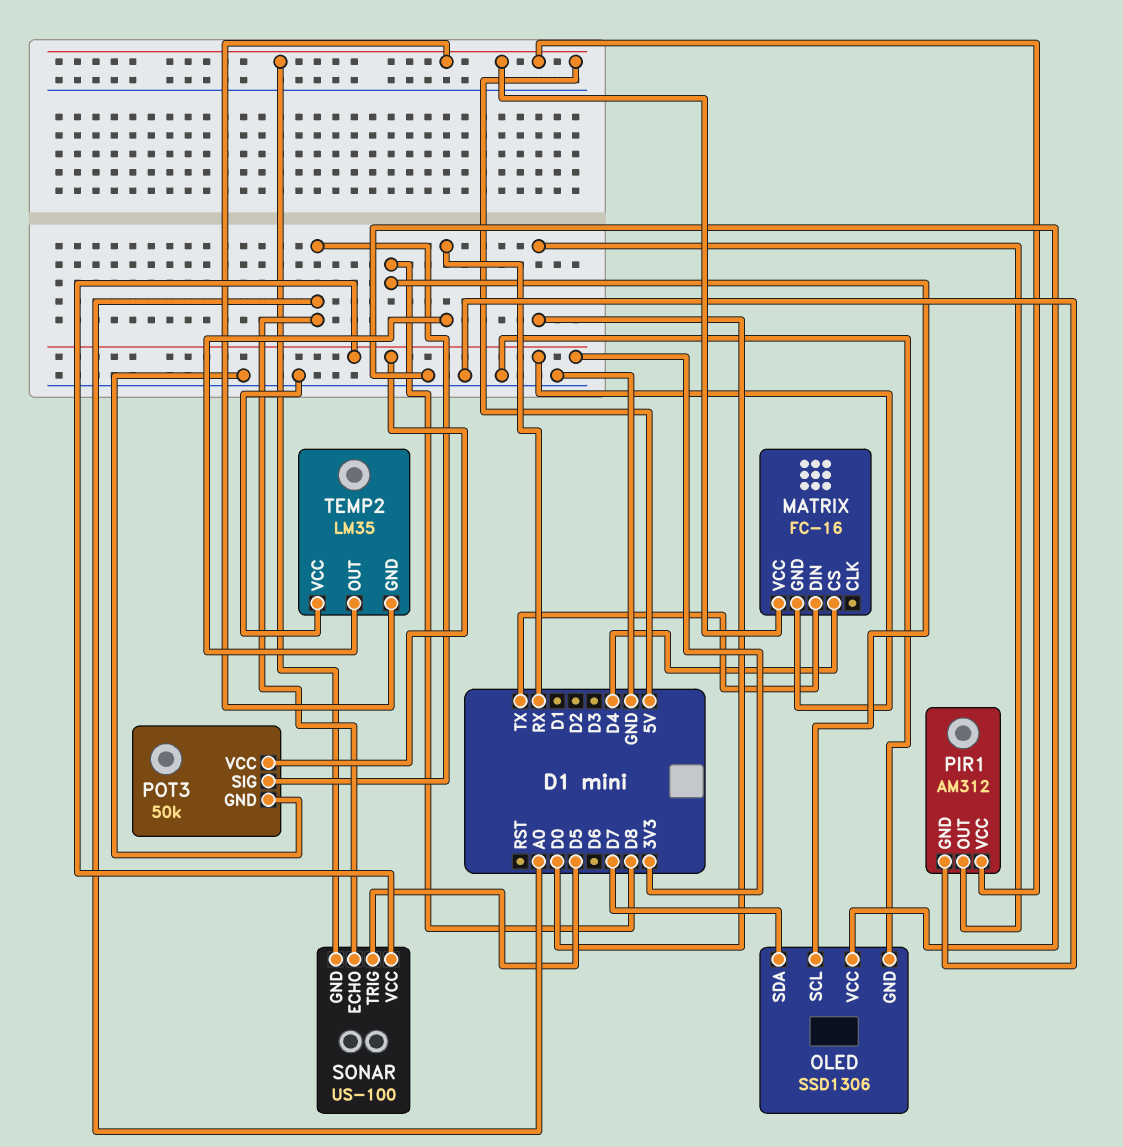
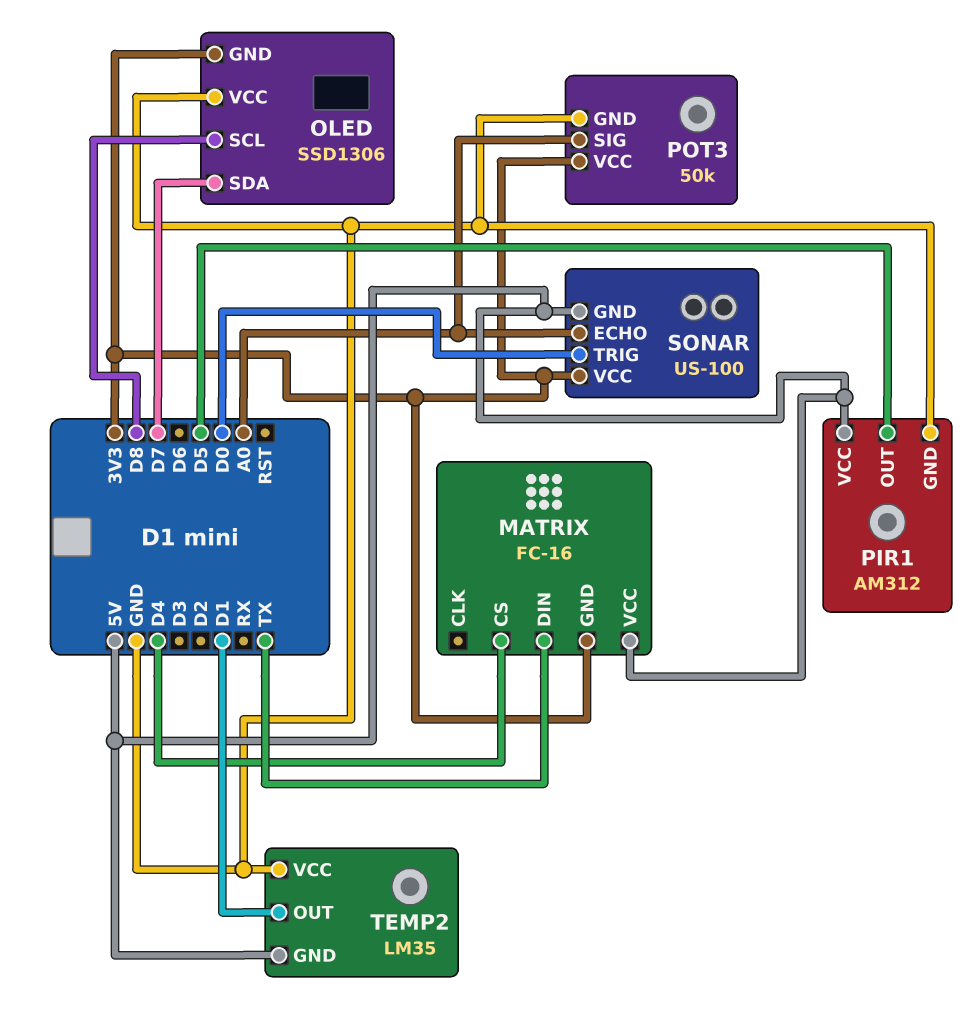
OLED pin GND: GND -> 3V3
PIR1 pin OUT: D0 -> D5
SONAR pin TRIG: D5 -> D0
TEMP2 pin OUT: RX -> D1

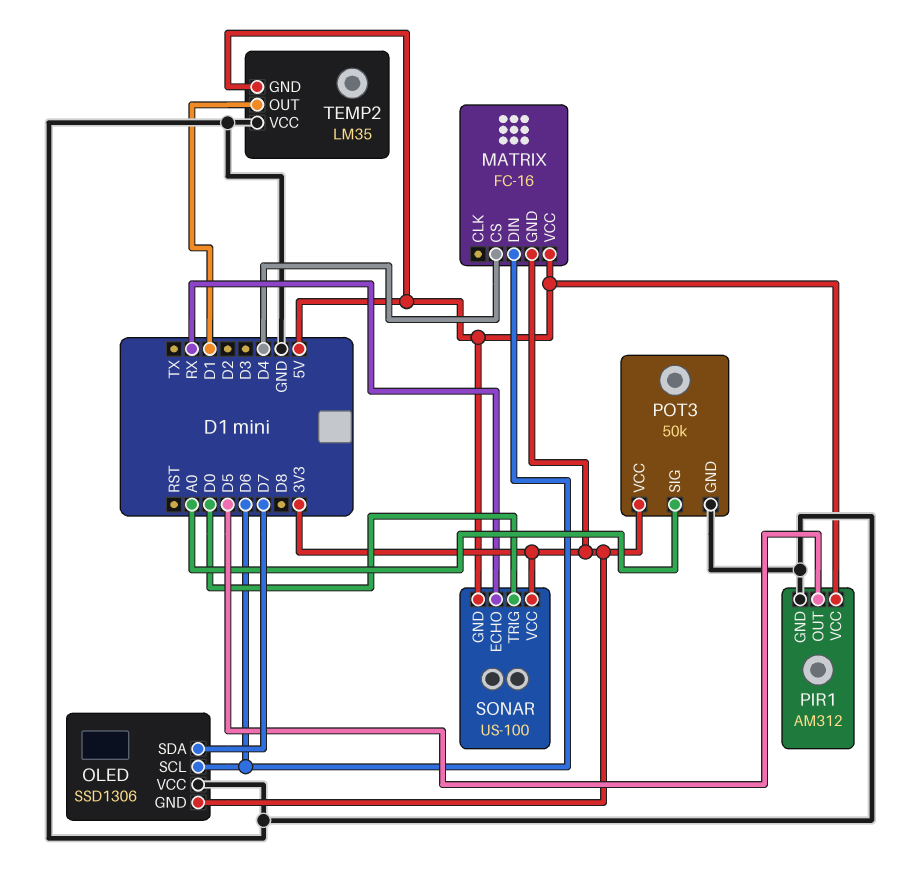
MATRIX pin DIN: TX -> D6
OLED pin SCL: D8 -> D6
SONAR pin ECHO: A0 -> RX

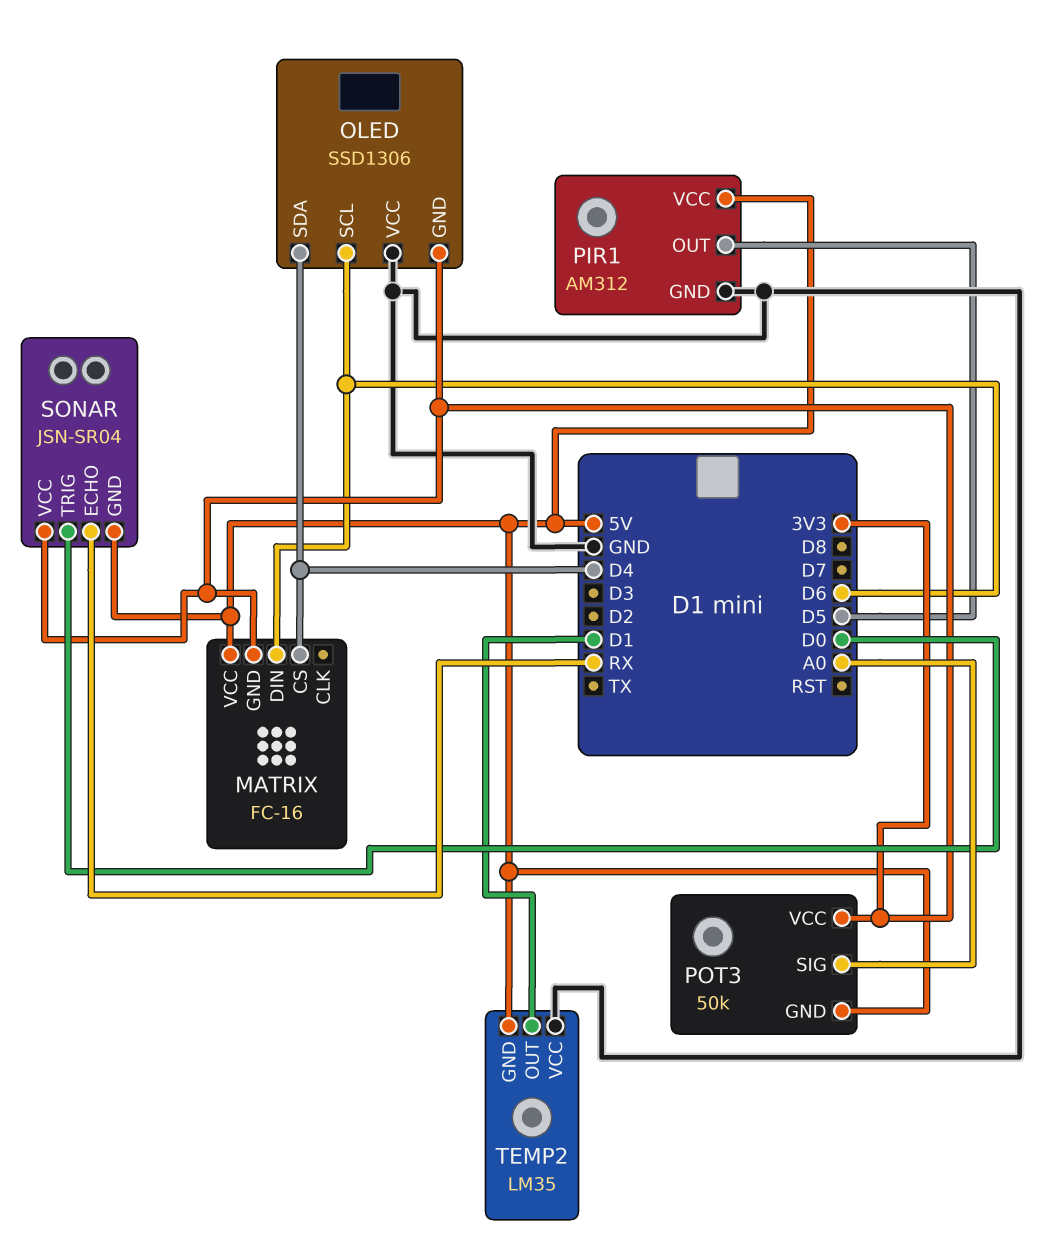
OLED pin SDA: D7 -> D4
POT3 pin GND: GND -> 5V
SONAR: US-100 -> JSN-SR04

